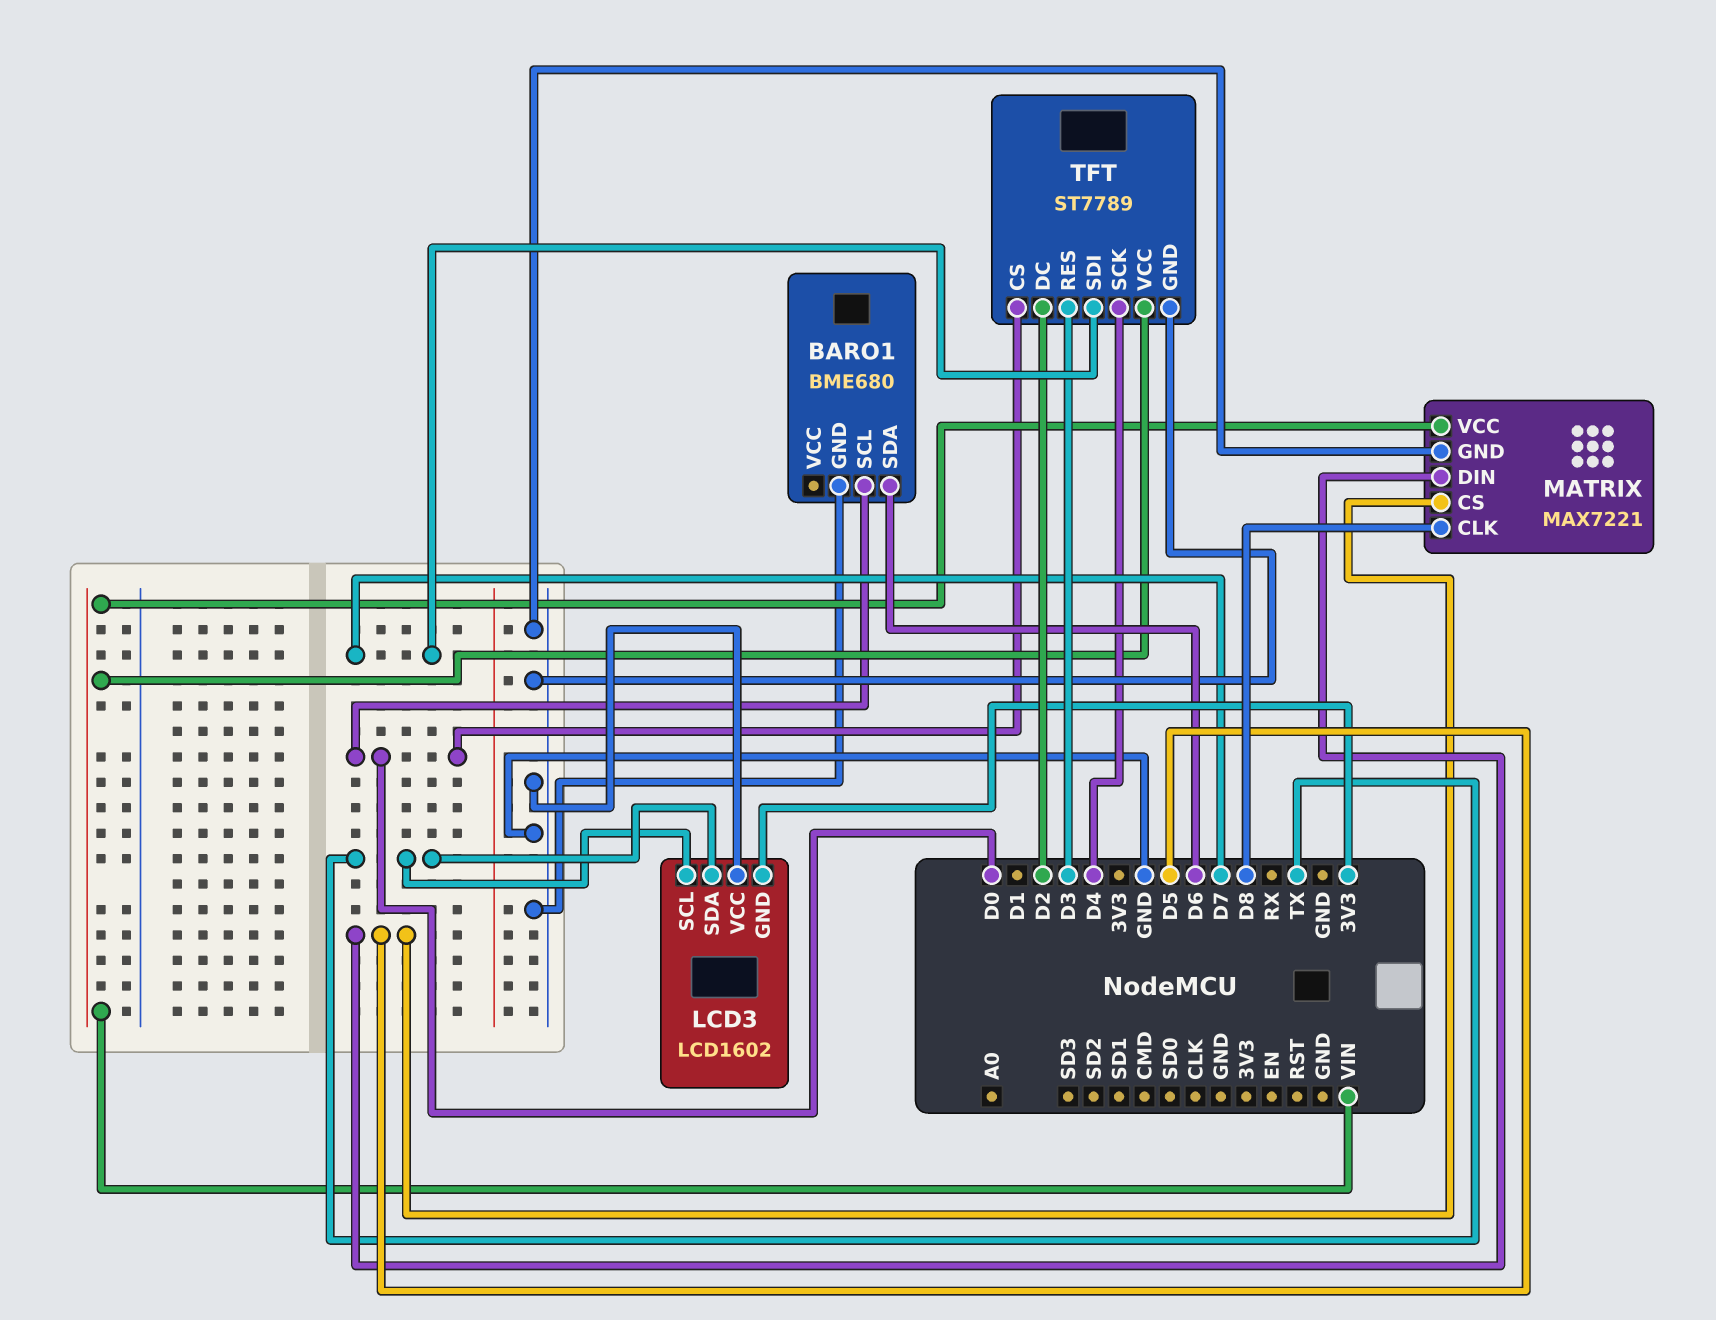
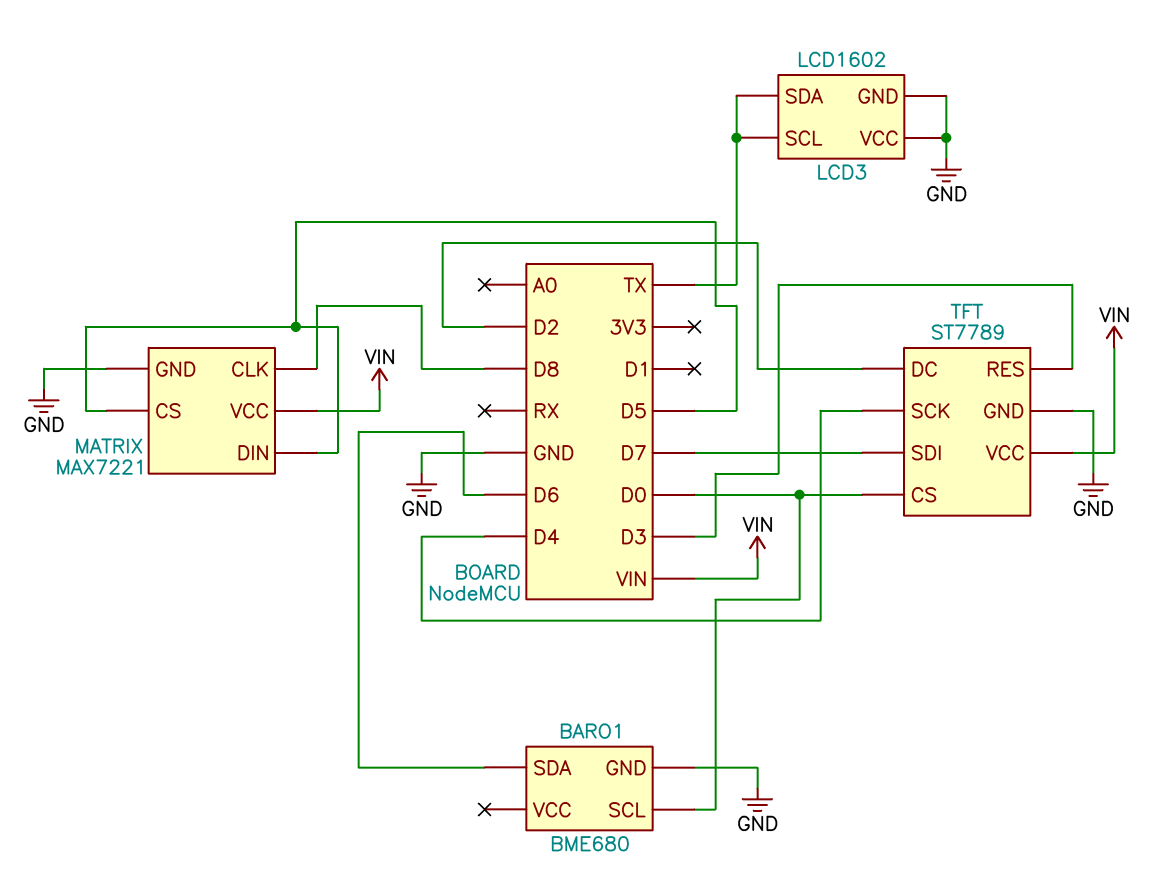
LCD3 pin GND: 3V3 -> GND

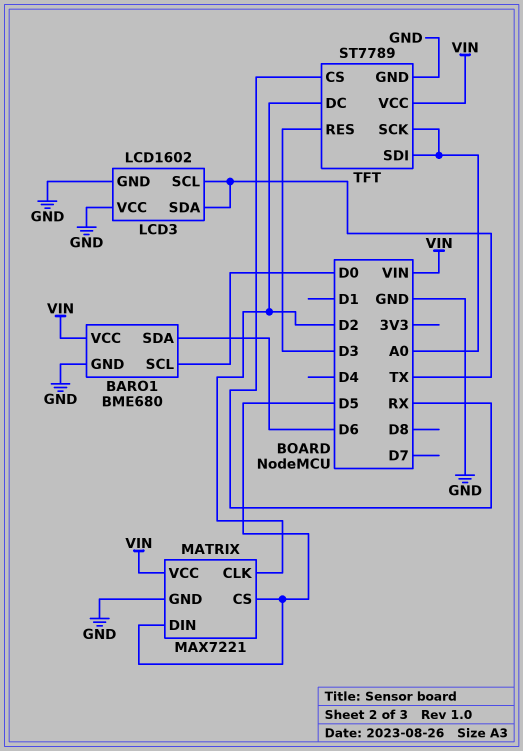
BARO1 pin VCC: none -> VIN
MATRIX pin CLK: D8 -> D2
TFT pin CS: D0 -> RX
TFT pin SCK: D4 -> A0
TFT pin SDI: D7 -> A0

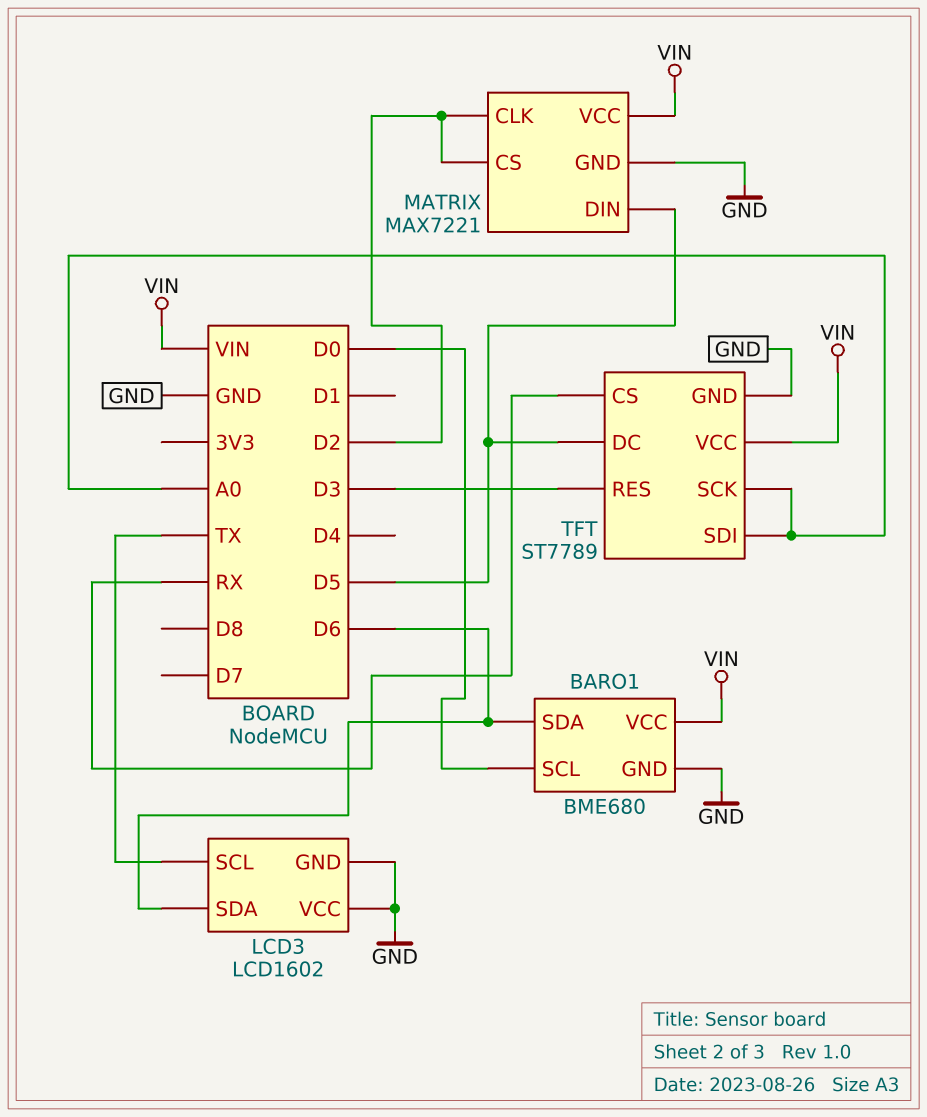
LCD3 pin SDA: TX -> D6
MATRIX pin CS: D5 -> D2
TFT pin DC: D2 -> D5

